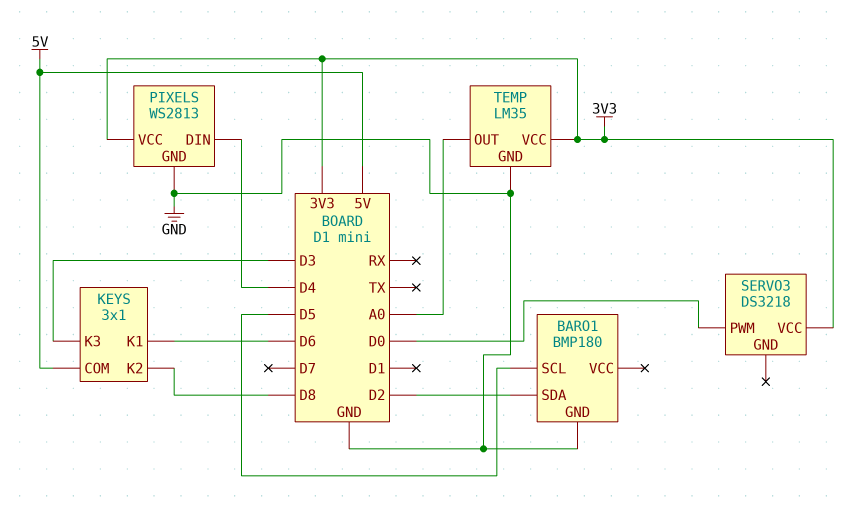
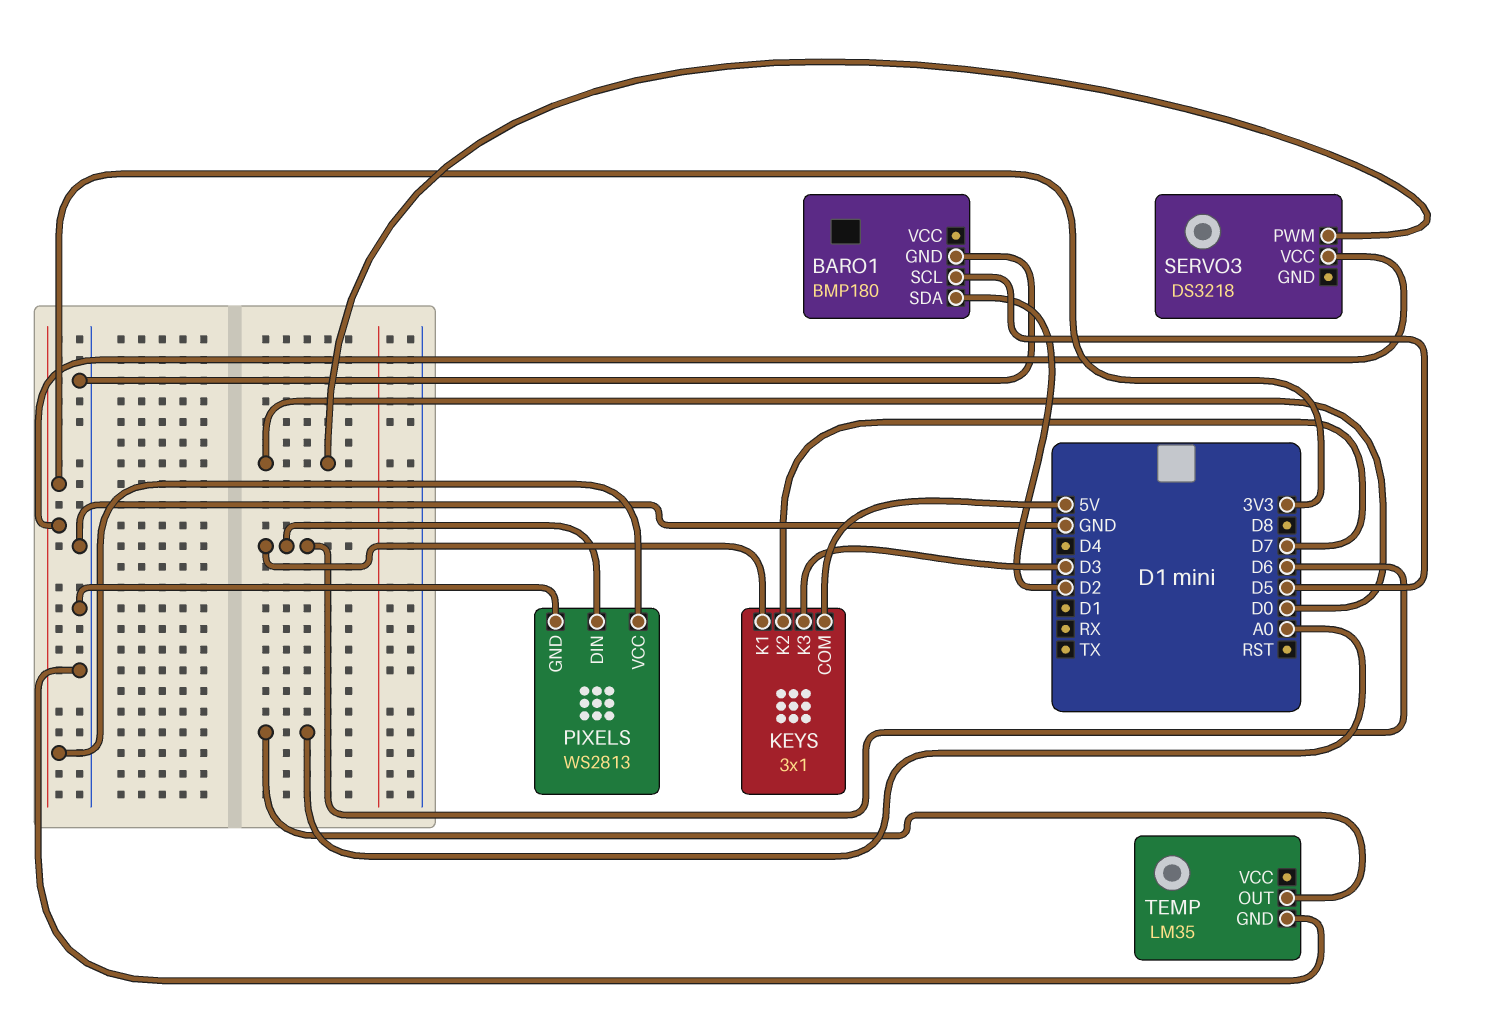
KEYS pin K2: D8 -> D7
PIXELS pin DIN: D4 -> D6
TEMP pin VCC: 3V3 -> none

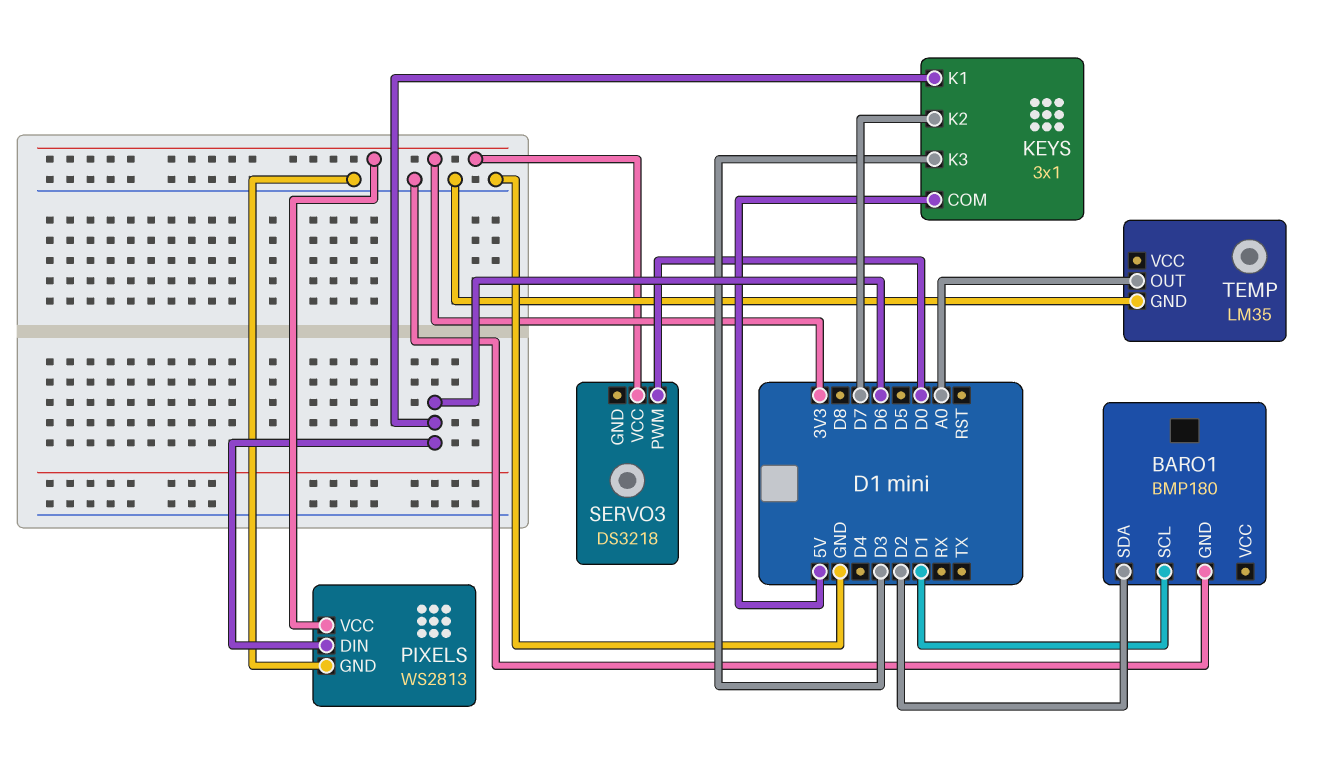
BARO1 pin SCL: D5 -> D1

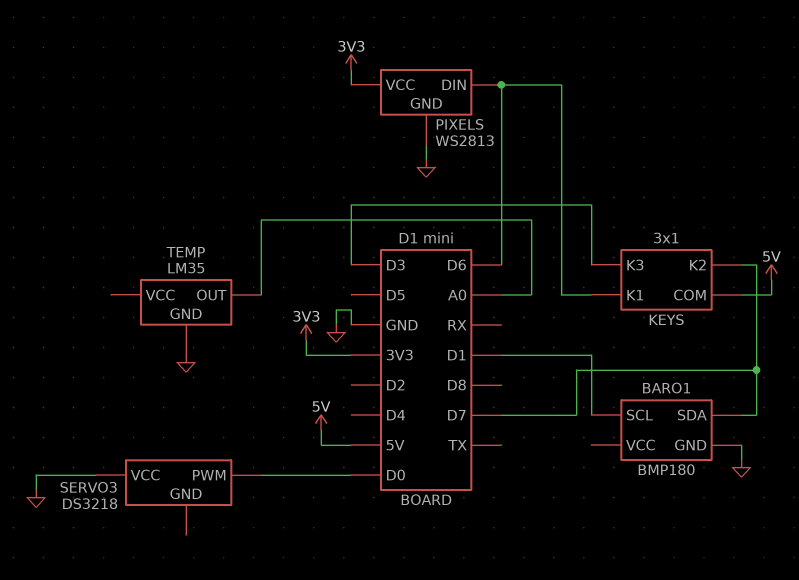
BARO1 pin SDA: D2 -> D7
SERVO3 pin VCC: 3V3 -> GND

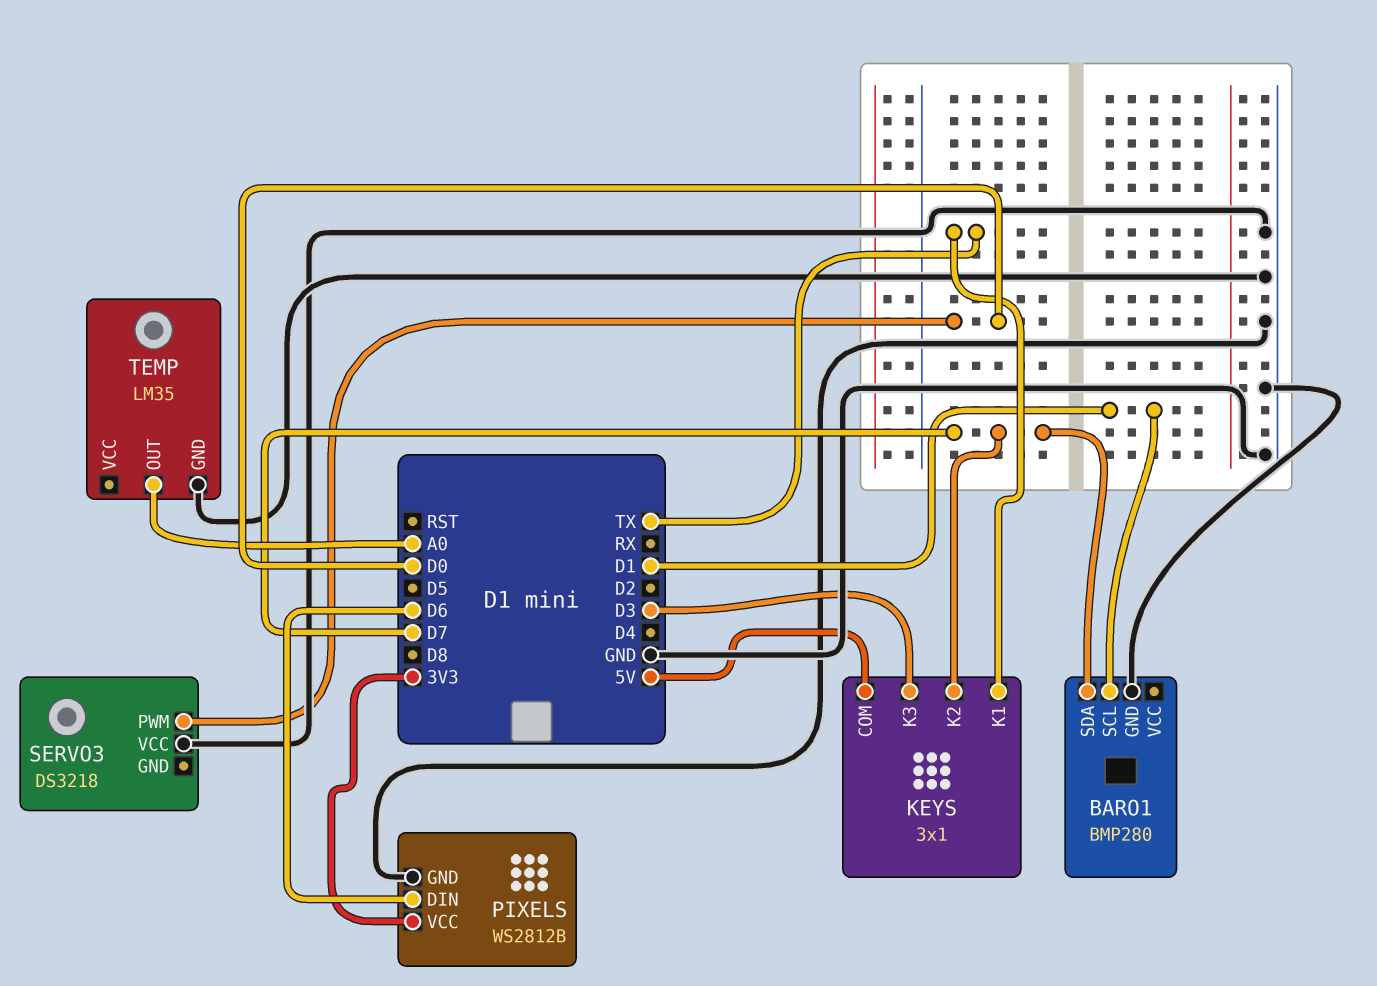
BARO1: BMP180 -> BMP280
KEYS pin K1: D6 -> TX
PIXELS: WS2813 -> WS2812B

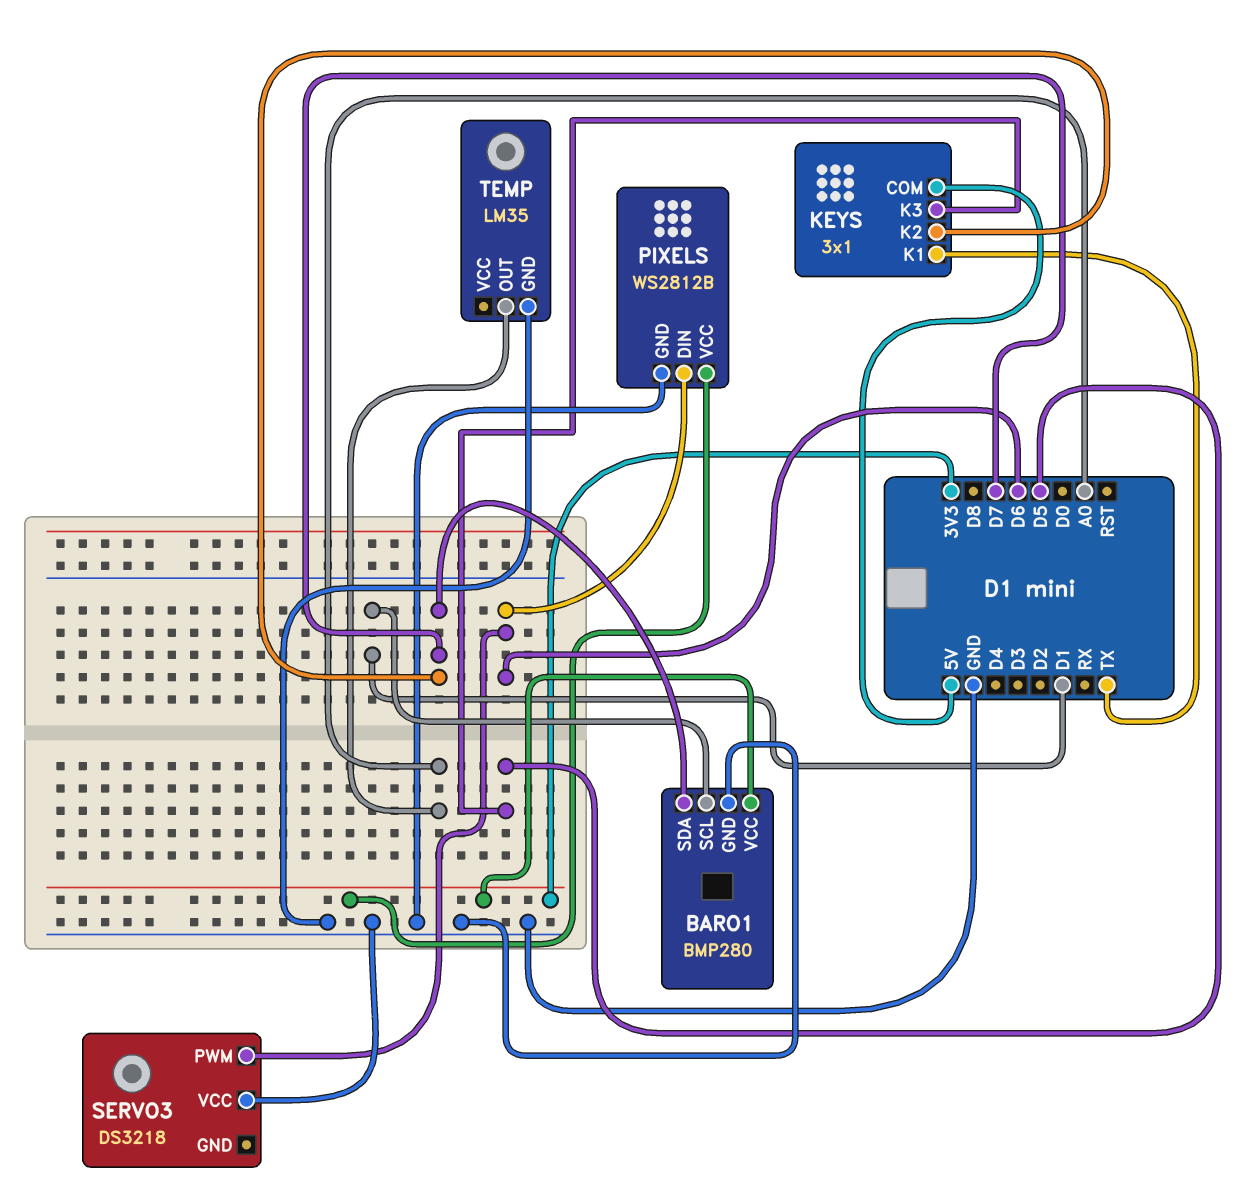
BARO1 pin VCC: none -> 3V3
KEYS pin K3: D3 -> D5
SERVO3 pin PWM: D0 -> D6

